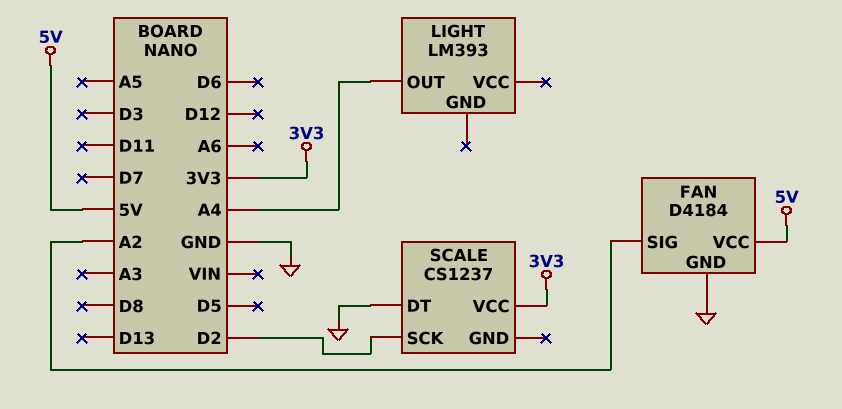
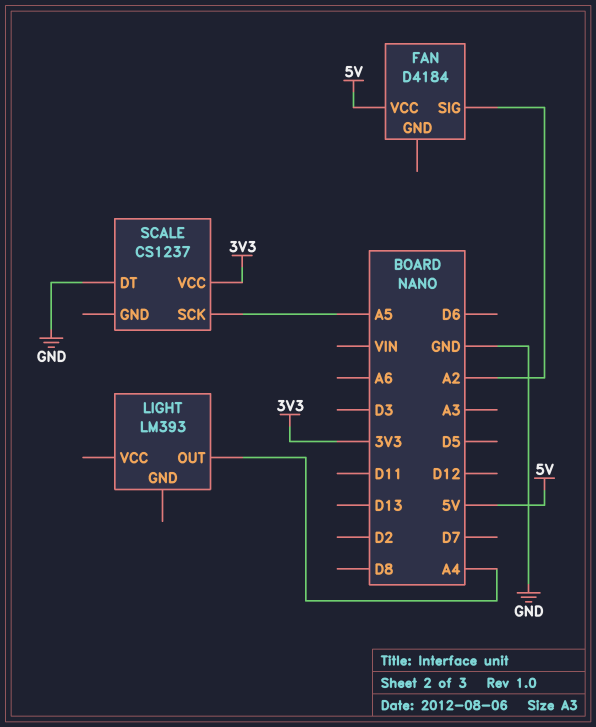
FAN pin GND: GND -> none
SCALE pin SCK: D2 -> A5

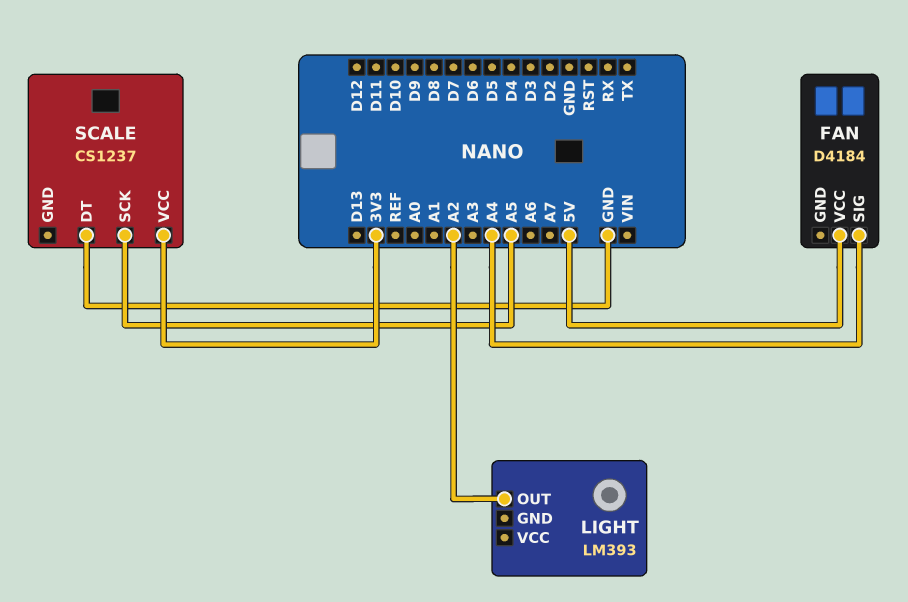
FAN pin SIG: A2 -> A4
LIGHT pin OUT: A4 -> A2

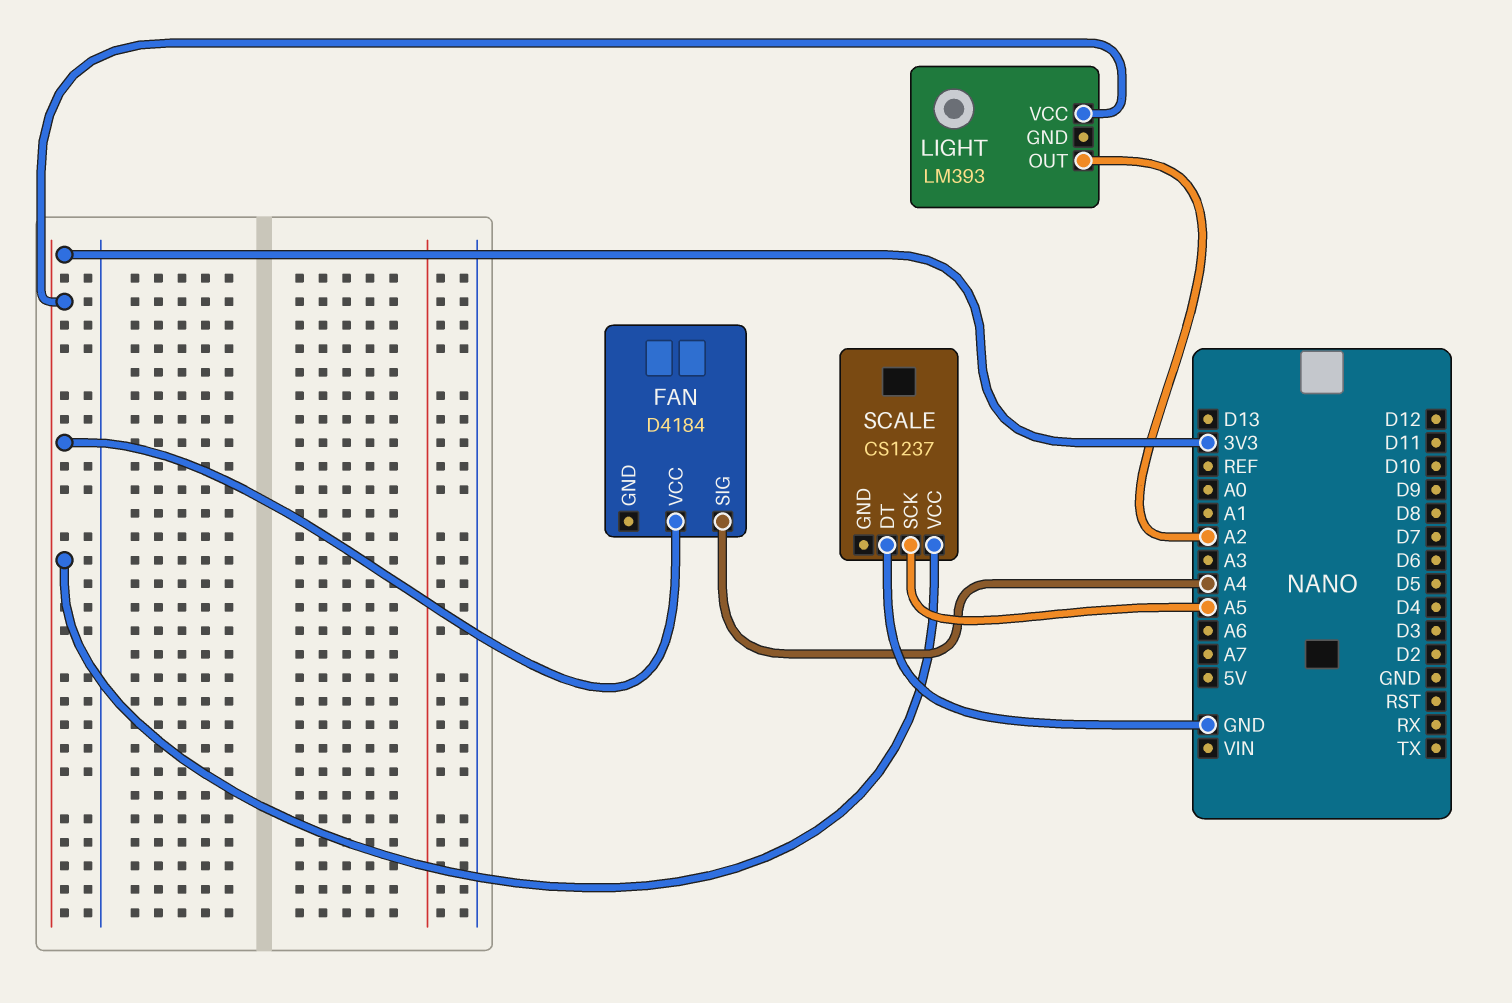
FAN pin VCC: 5V -> 3V3
LIGHT pin VCC: none -> 3V3

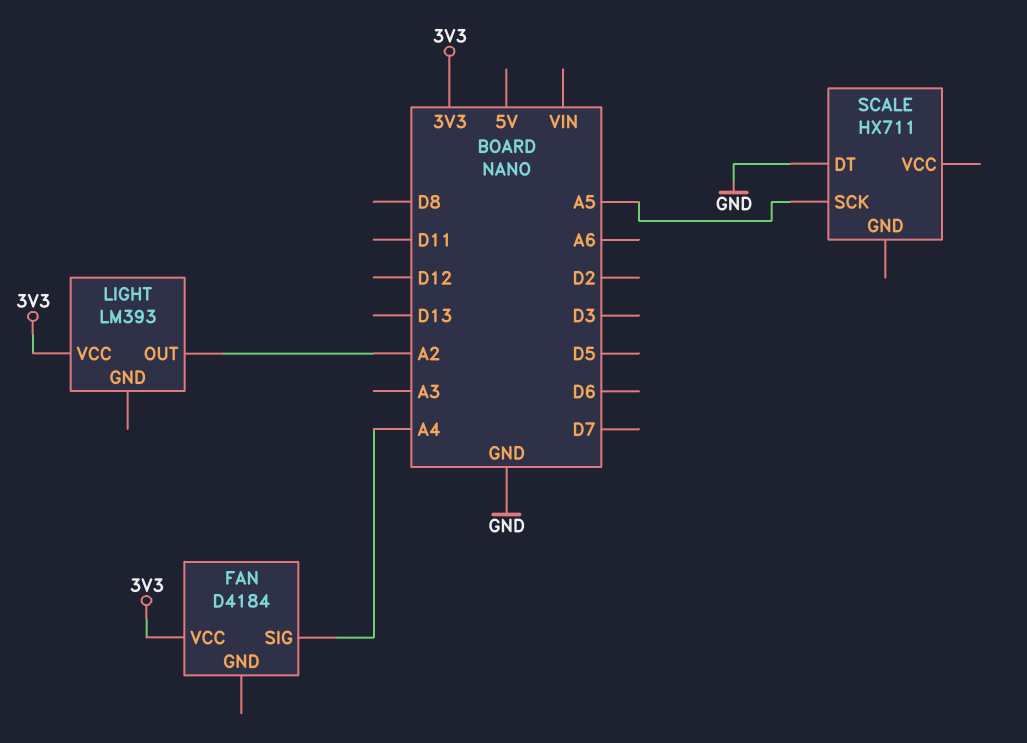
SCALE: CS1237 -> HX711
SCALE pin VCC: 3V3 -> none

